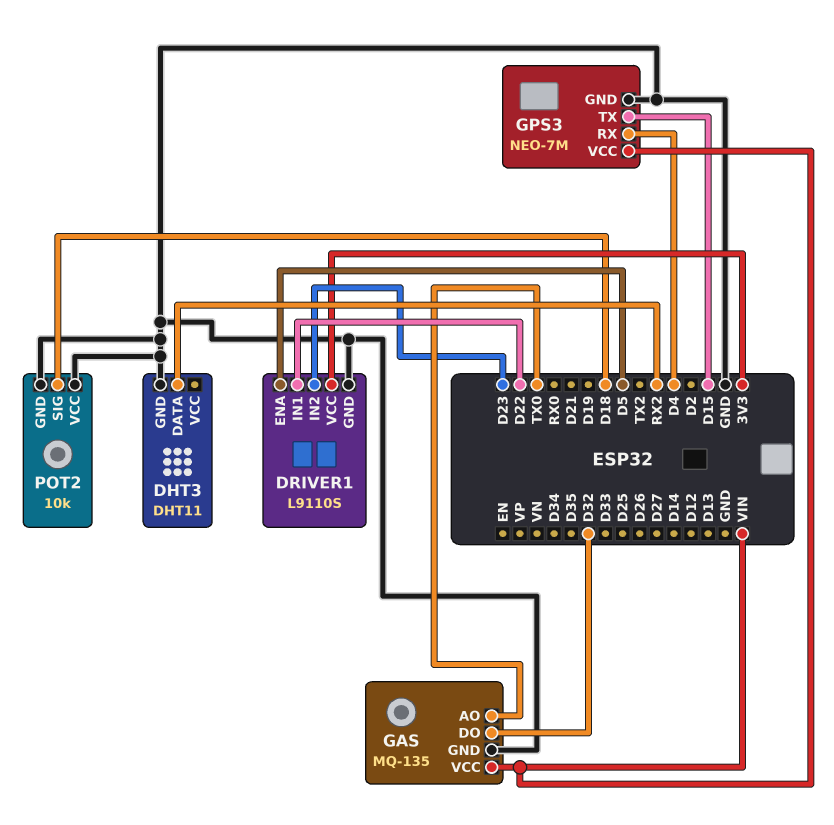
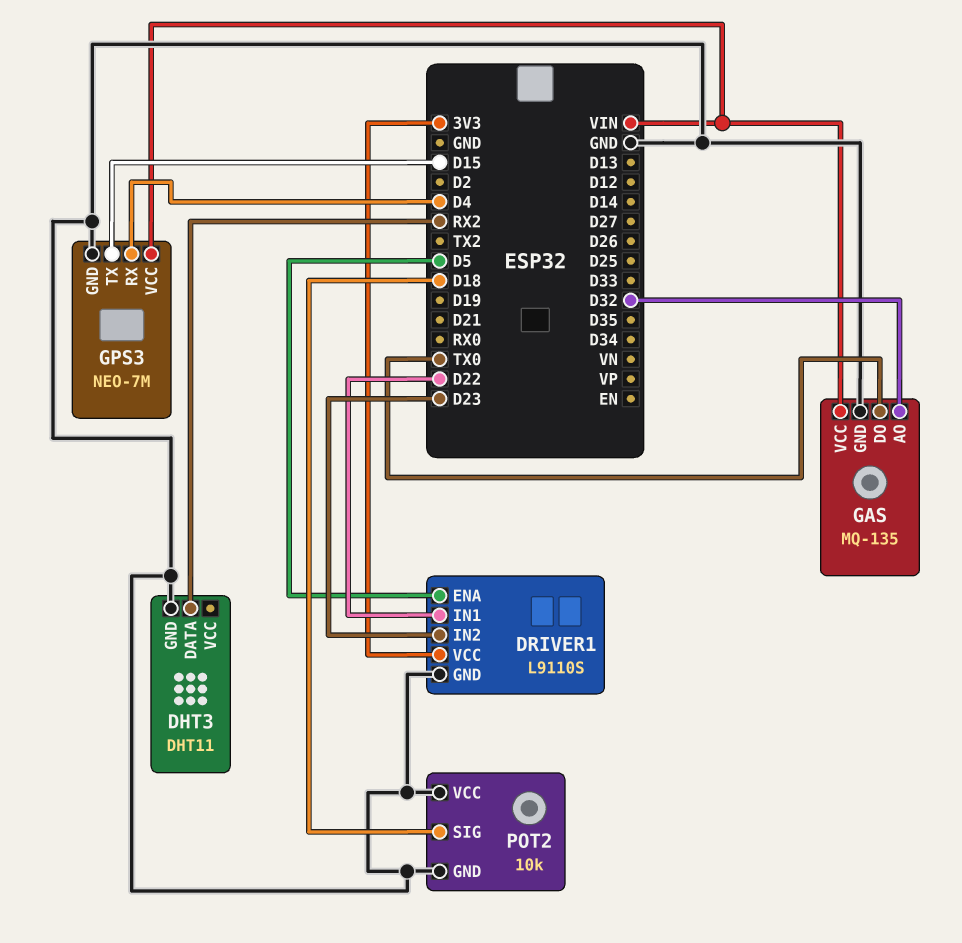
GAS pin AO: TX0 -> D32
GAS pin DO: D32 -> TX0

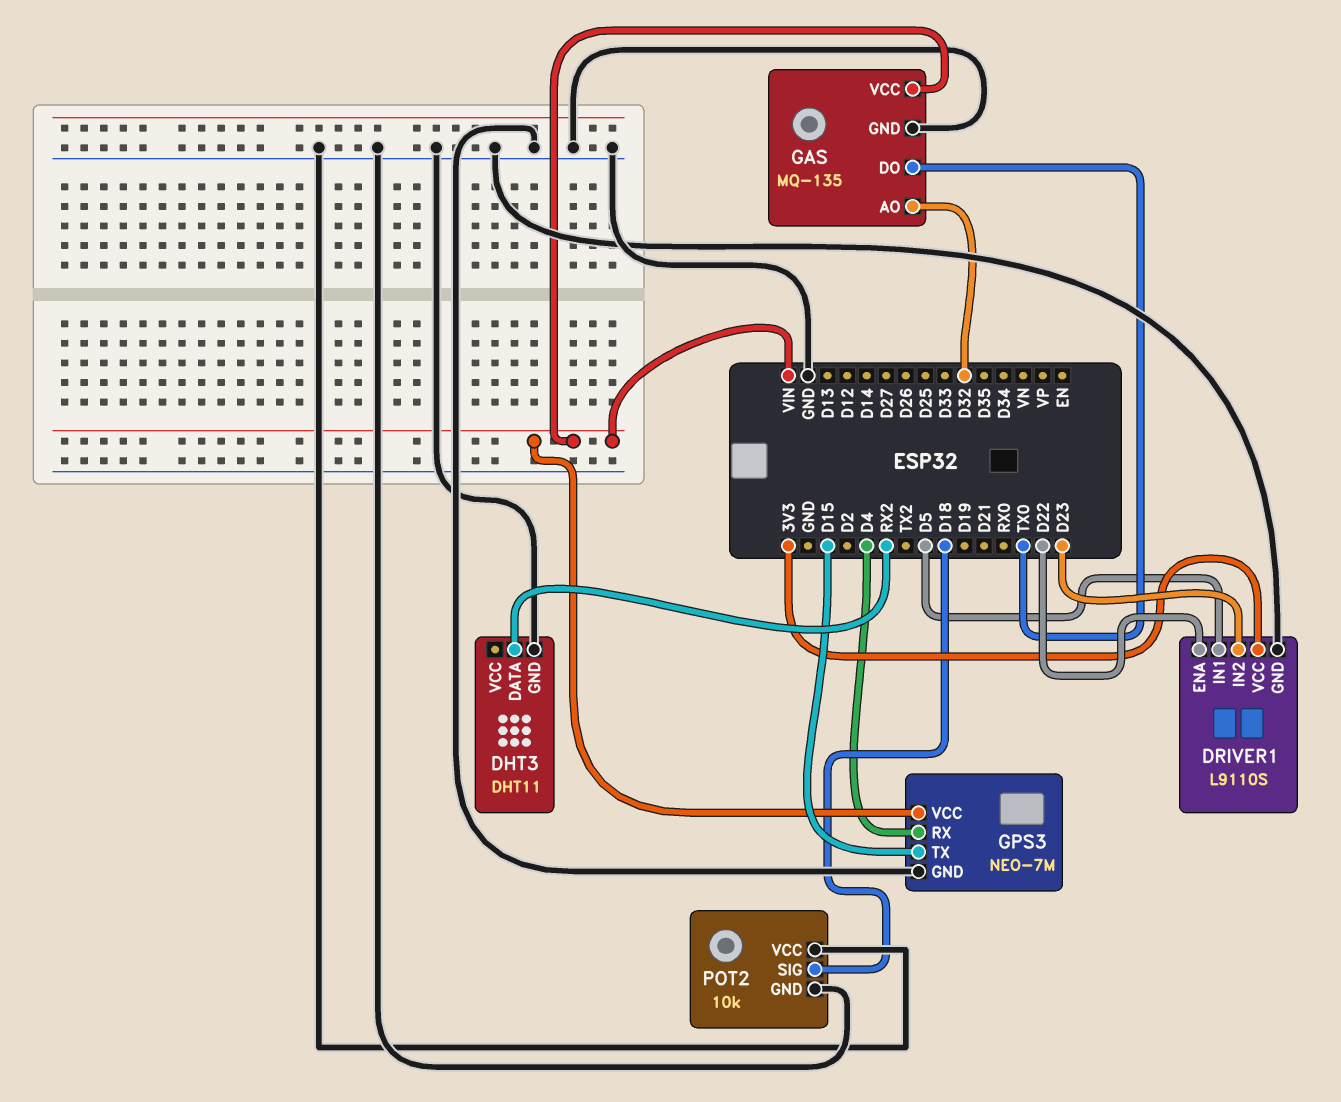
DRIVER1 pin ENA: D5 -> D22
DRIVER1 pin IN1: D22 -> D5

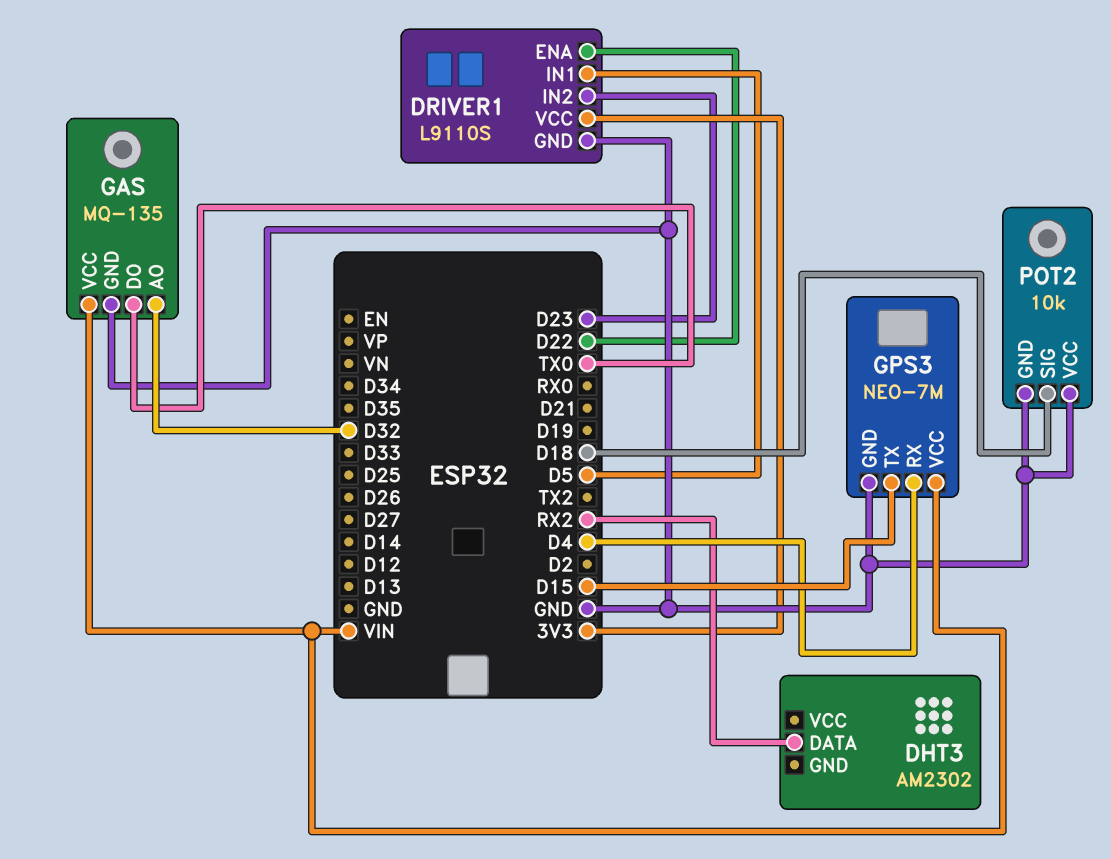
DHT3: DHT11 -> AM2302
DHT3 pin GND: GND -> none

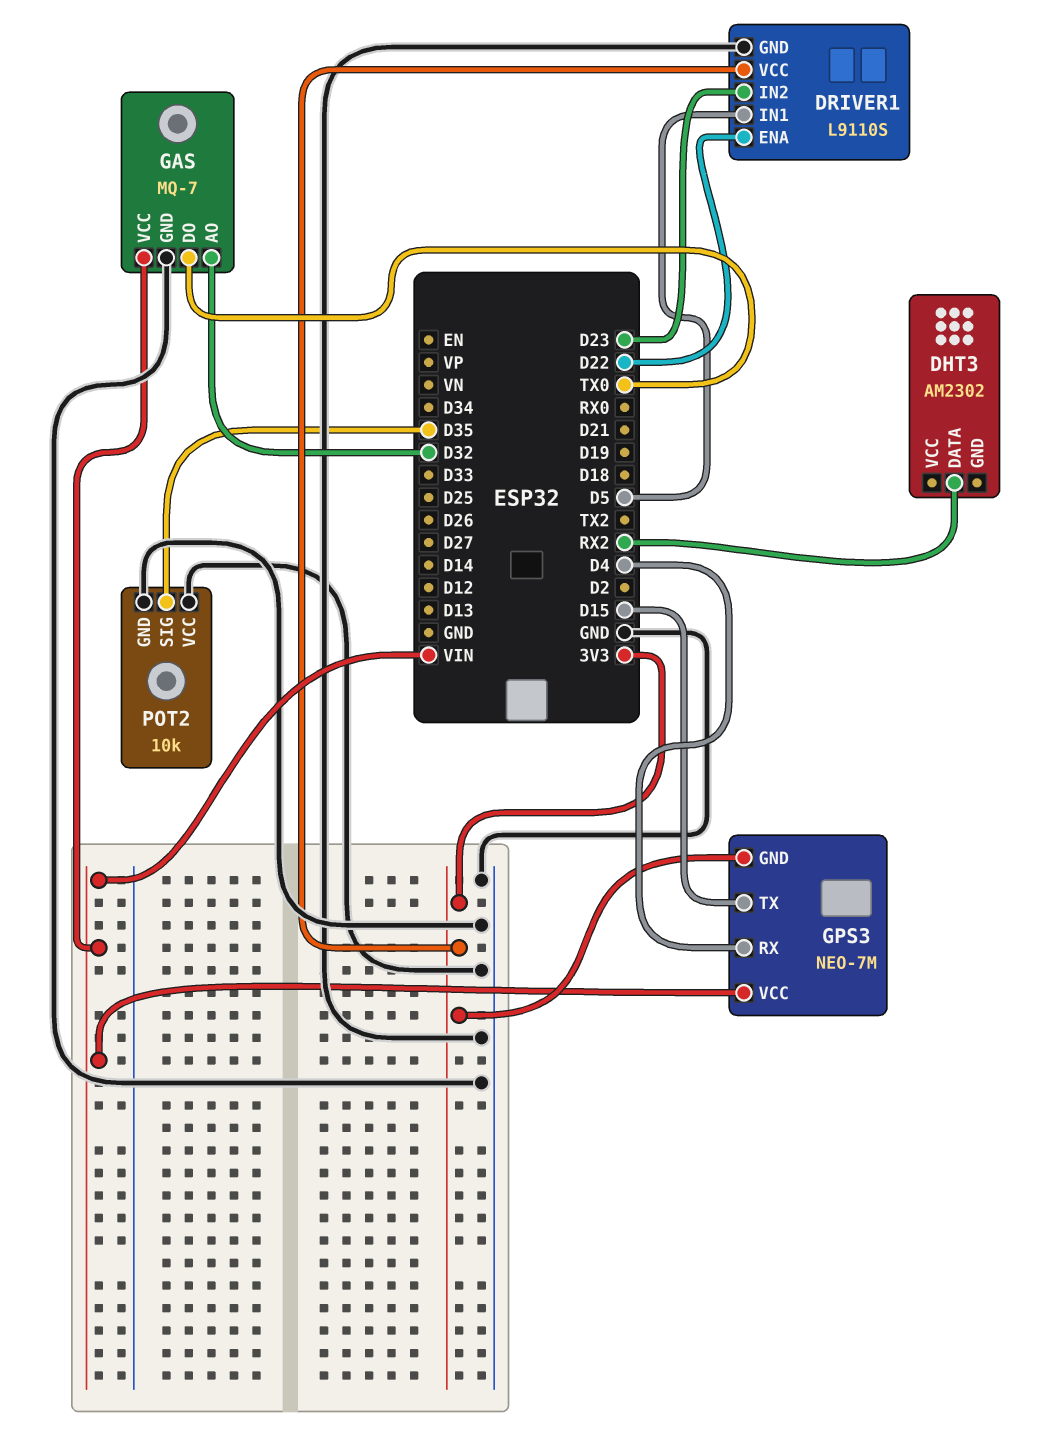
GAS: MQ-135 -> MQ-7
GPS3 pin GND: GND -> 3V3
POT2 pin SIG: D18 -> D35

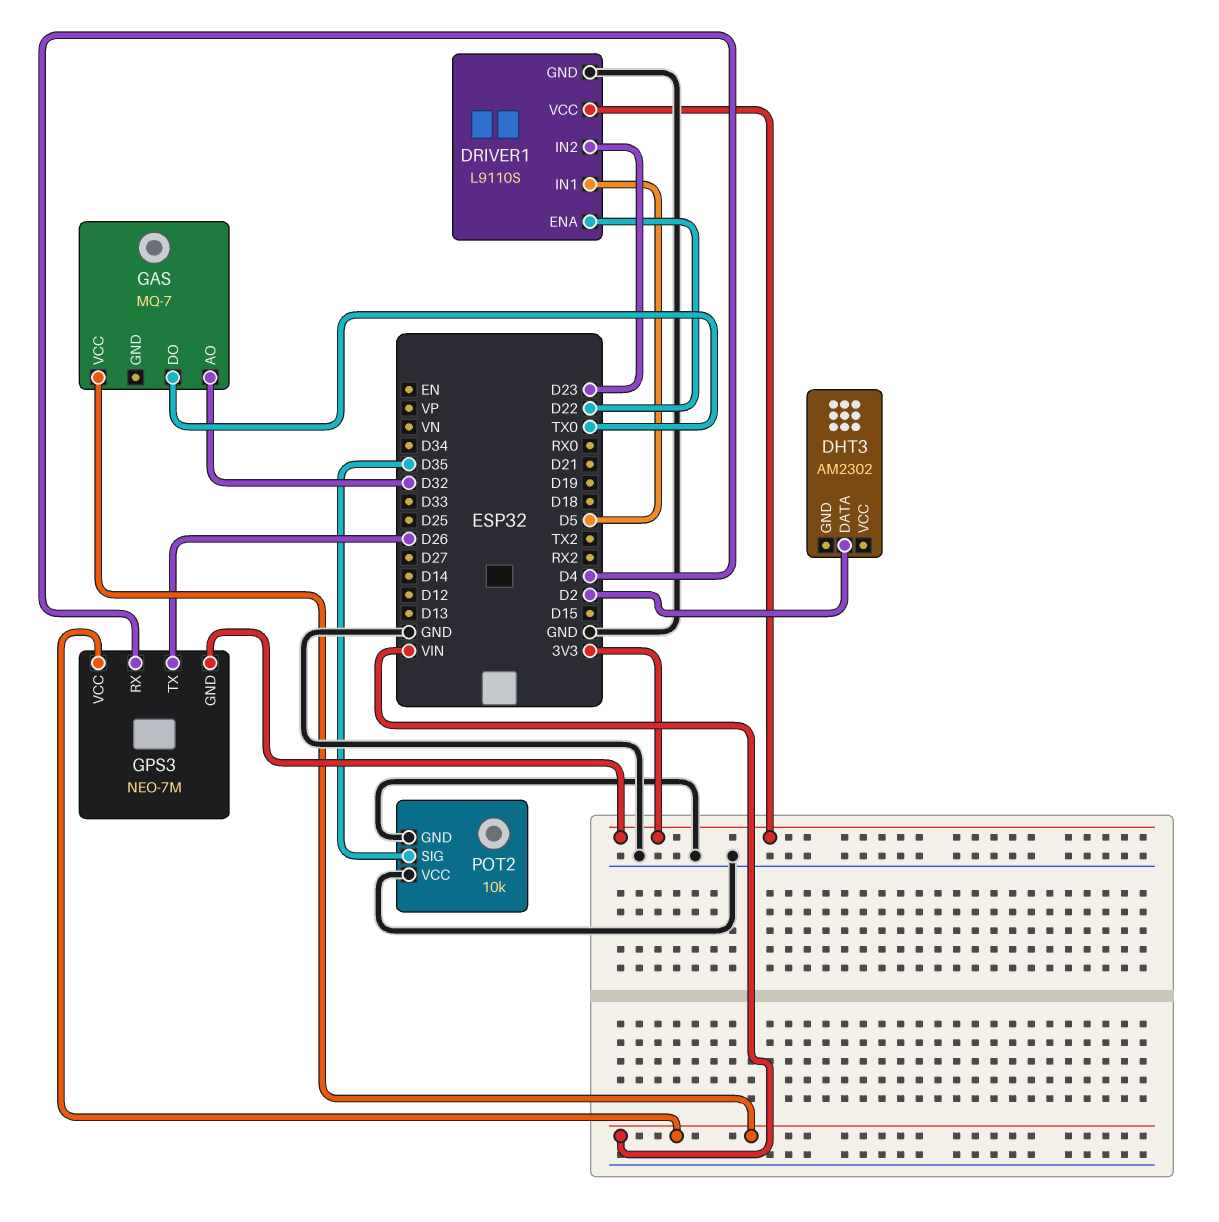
DHT3 pin DATA: RX2 -> D2
GAS pin GND: GND -> none
GPS3 pin TX: D15 -> D26

